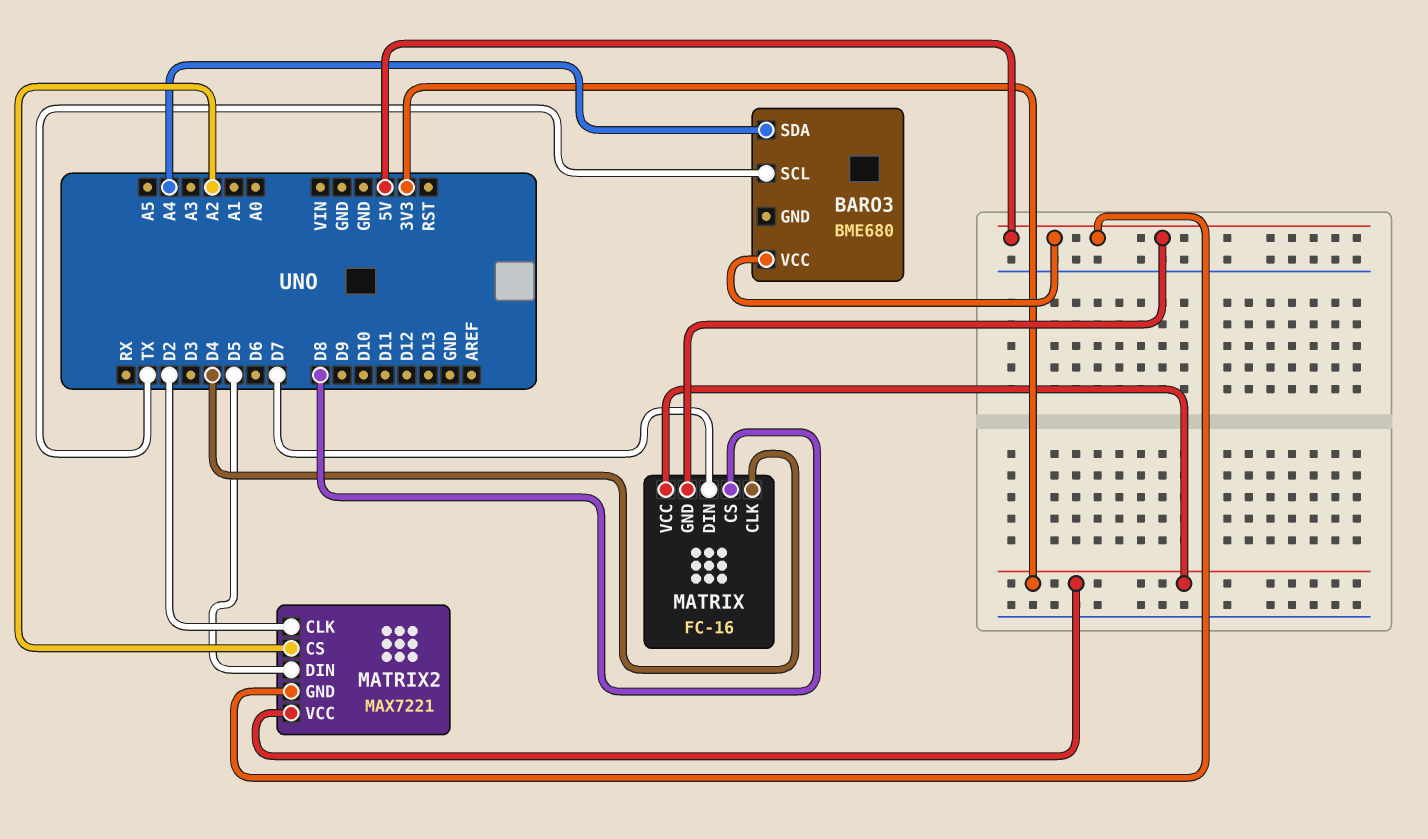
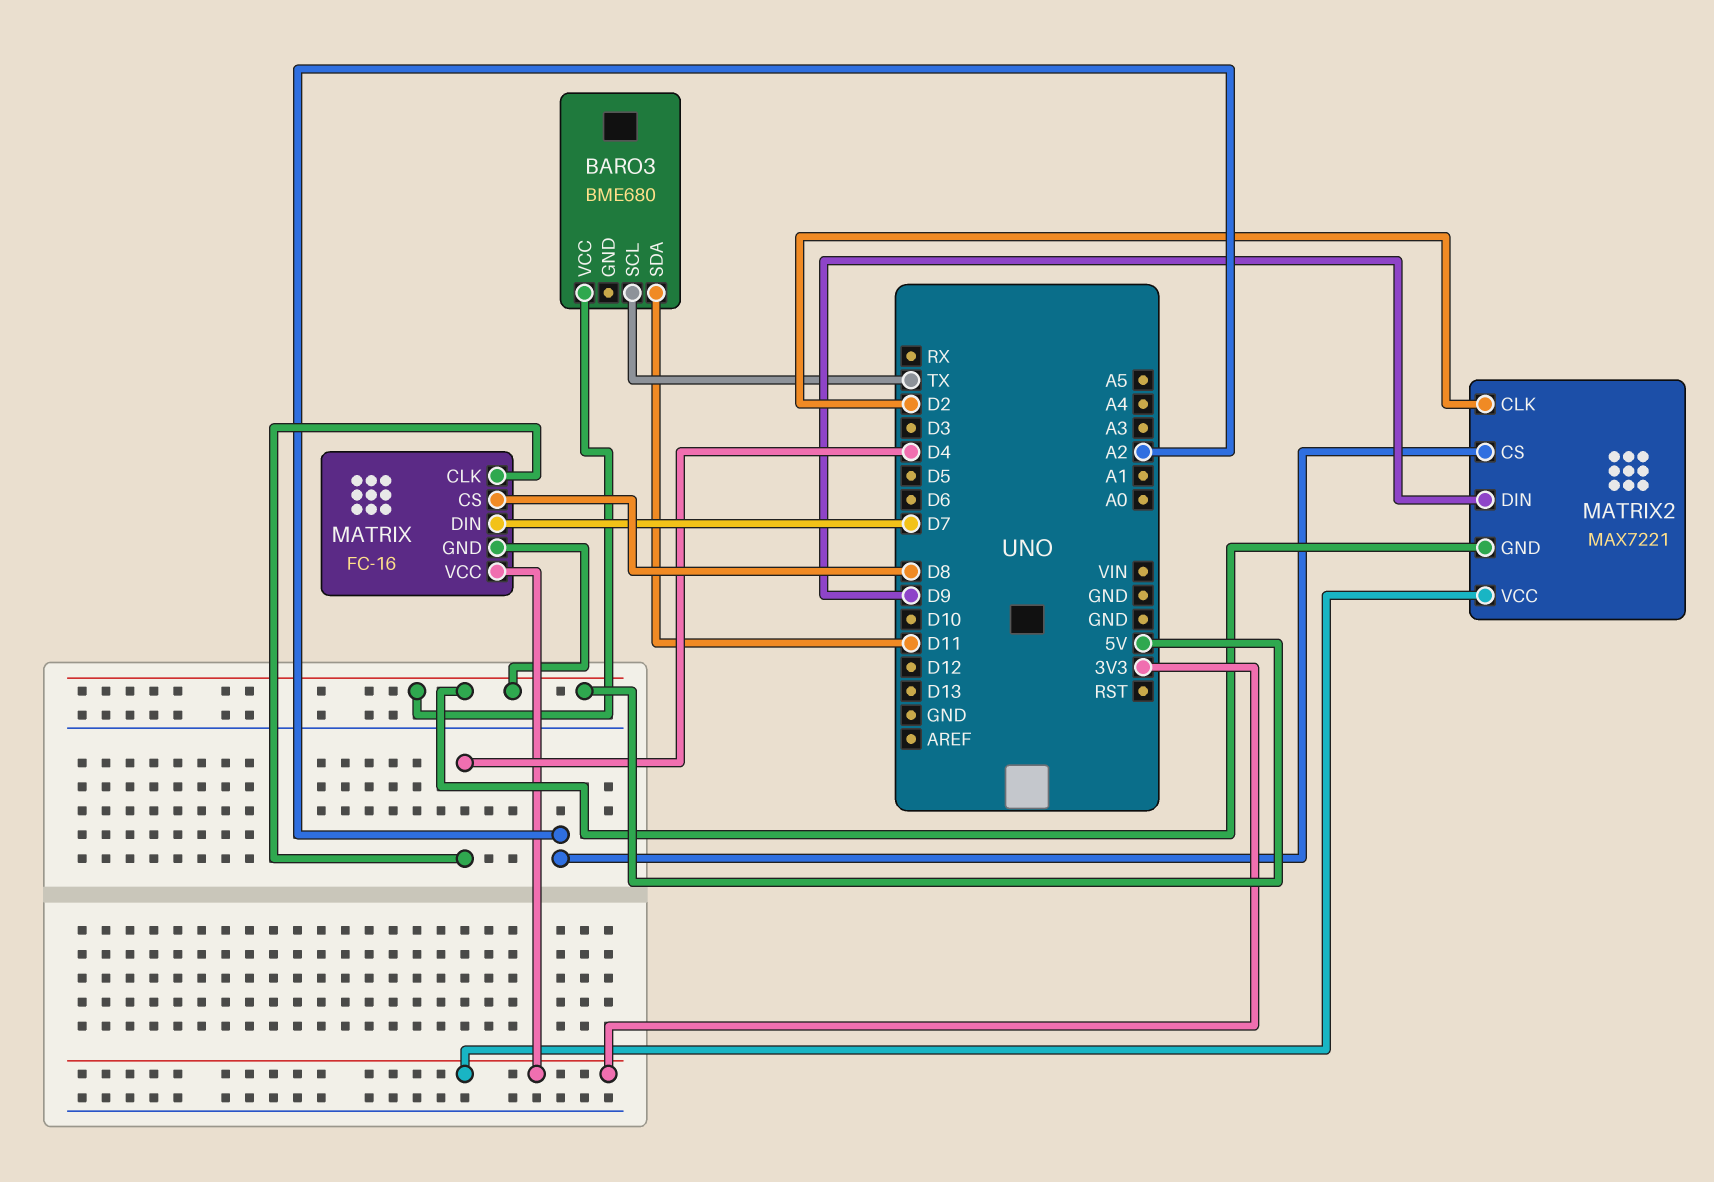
BARO3 pin SDA: A4 -> D11
MATRIX2 pin DIN: D5 -> D9

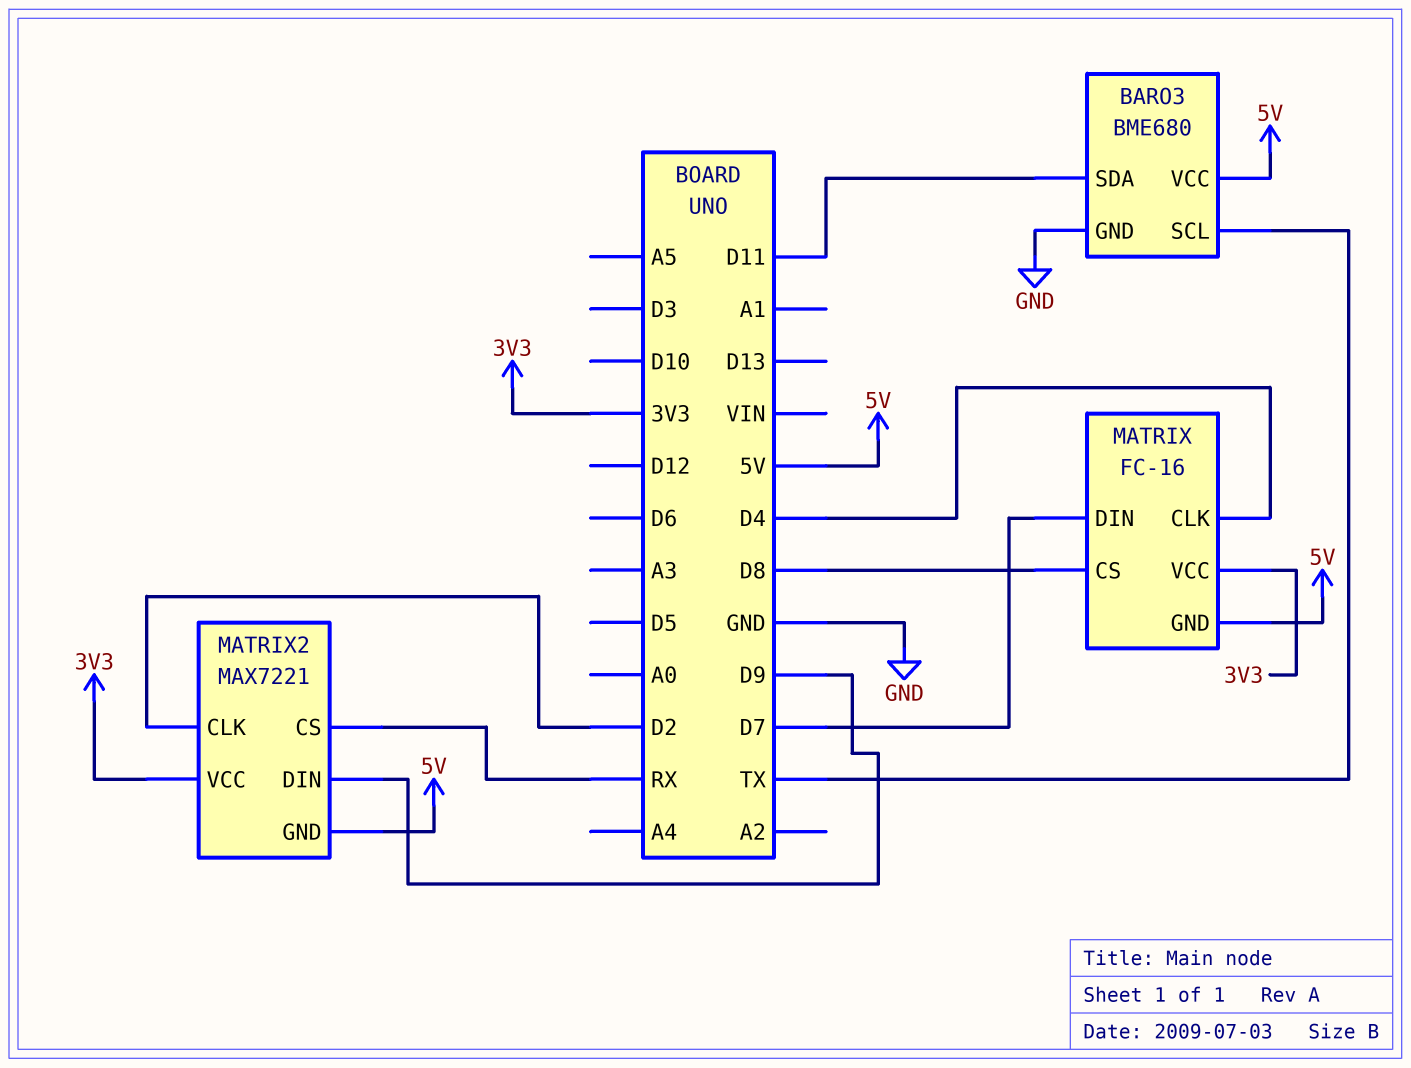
BARO3 pin GND: none -> GND
MATRIX2 pin CS: A2 -> RX

